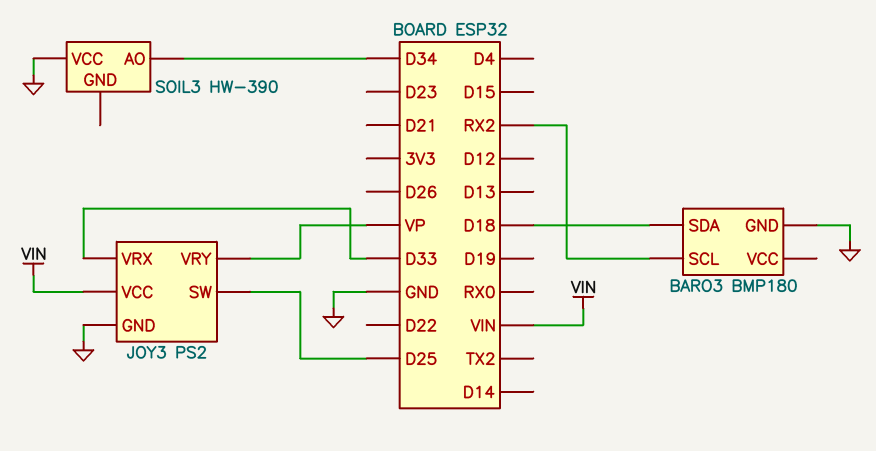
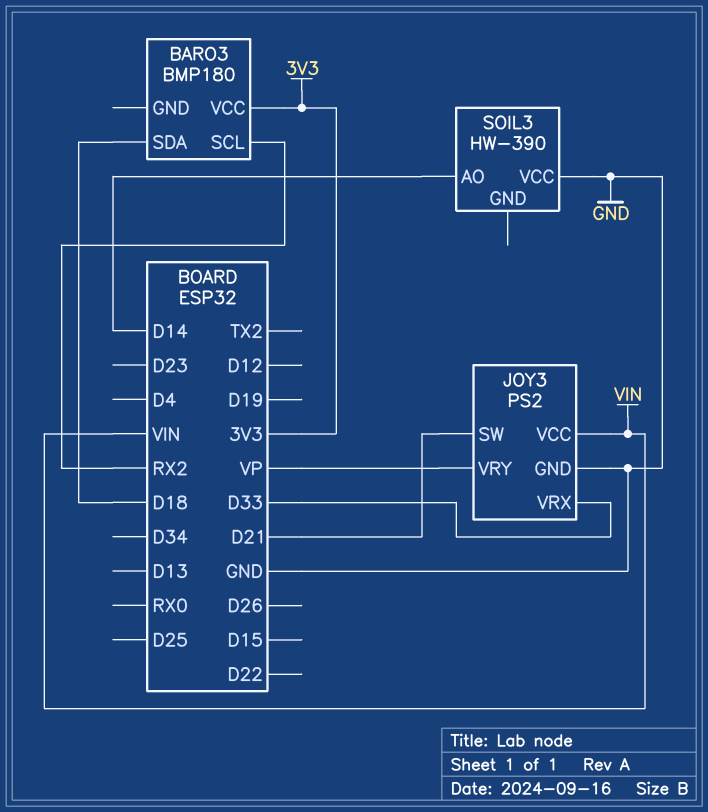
BARO3 pin GND: GND -> none
BARO3 pin VCC: none -> 3V3
JOY3 pin SW: D25 -> D21
SOIL3 pin AO: D34 -> D14

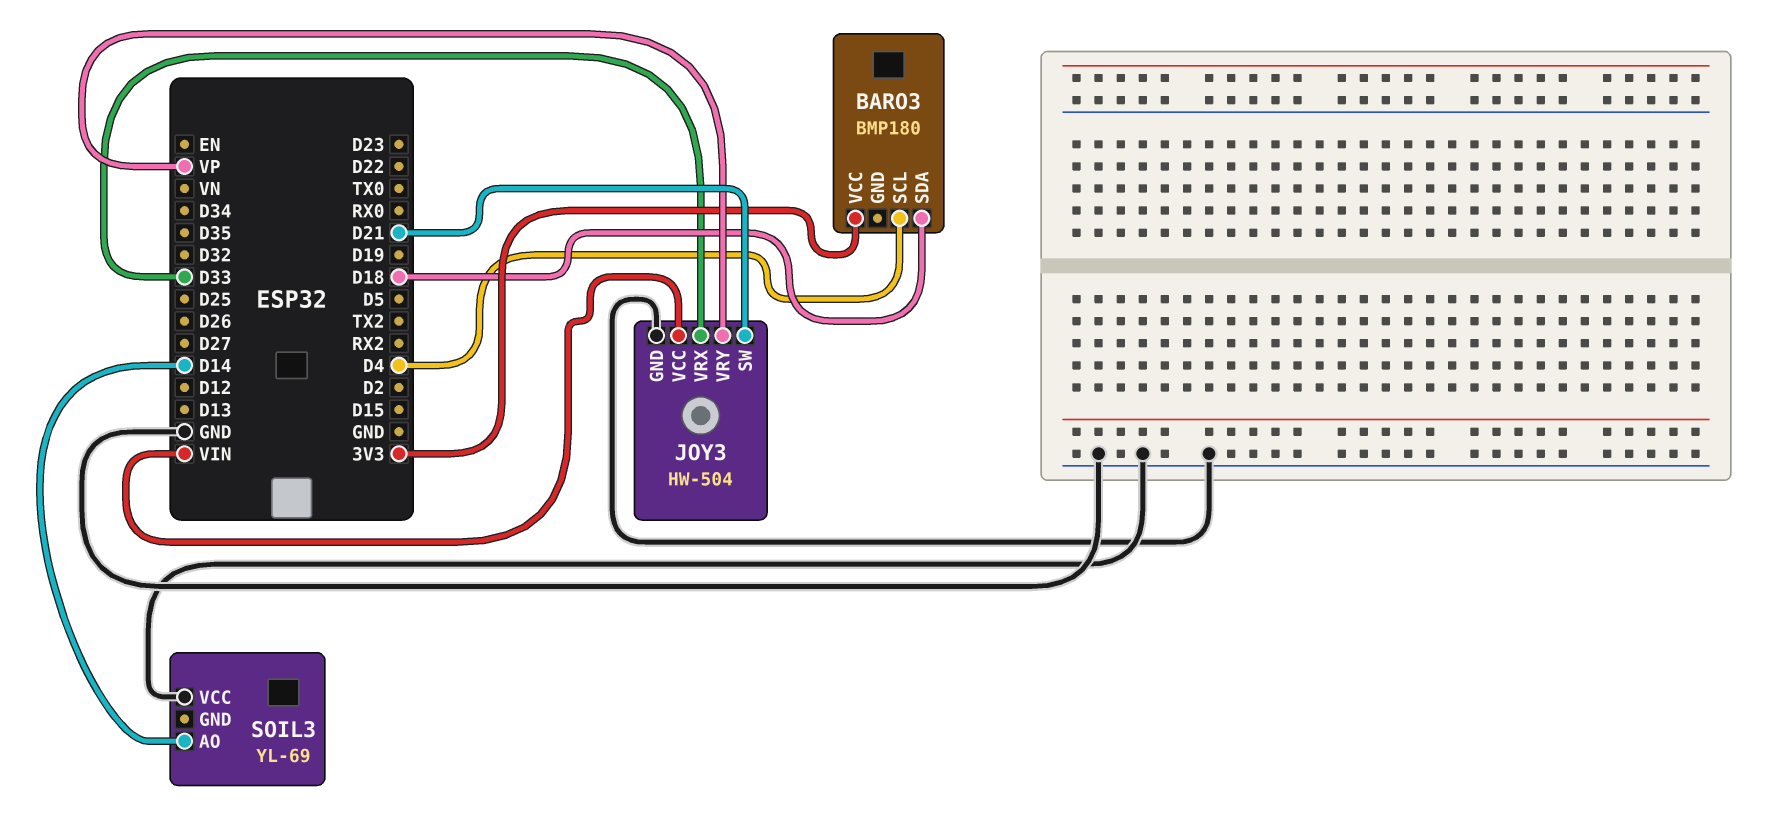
BARO3 pin SCL: RX2 -> D4
JOY3: PS2 -> HW-504
SOIL3: HW-390 -> YL-69

